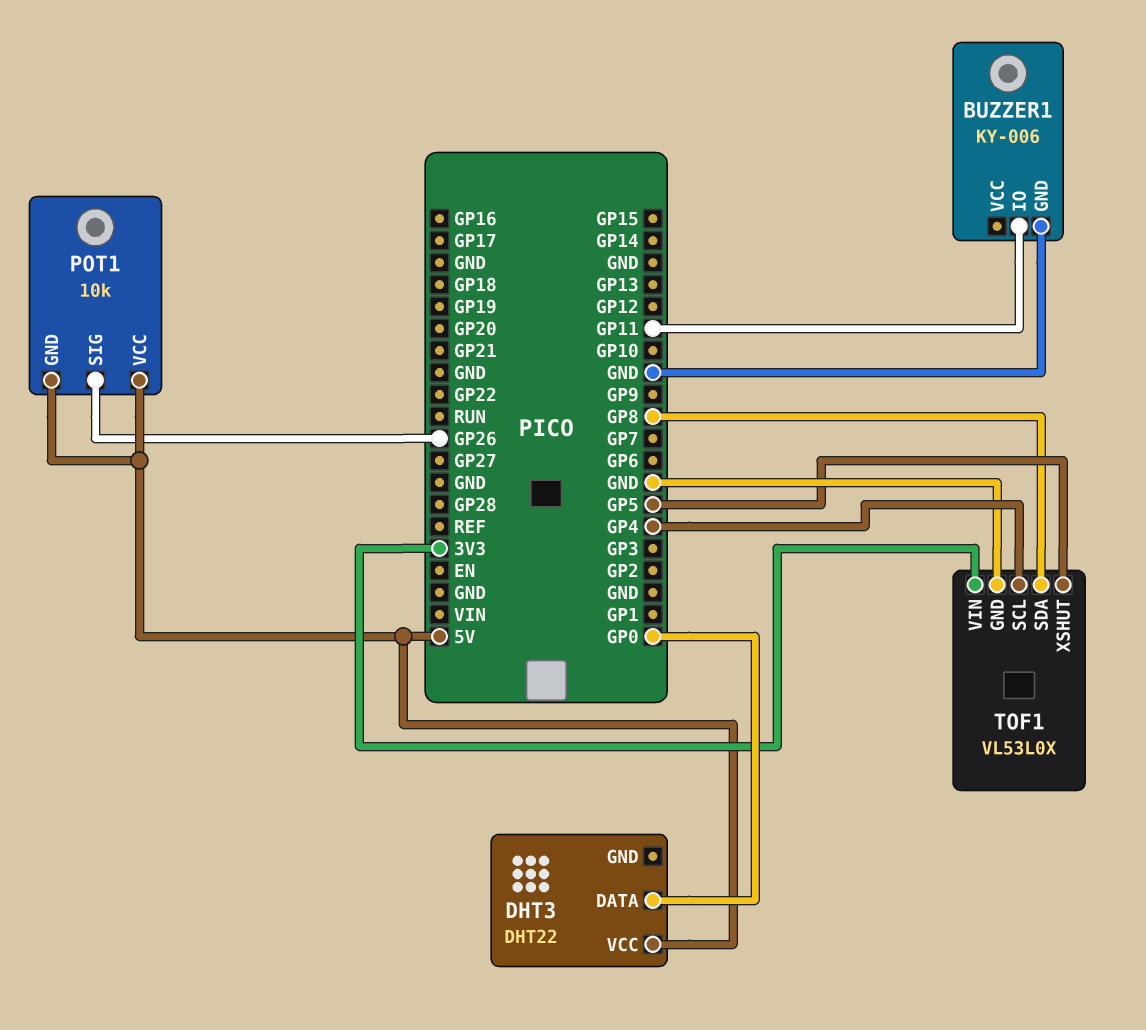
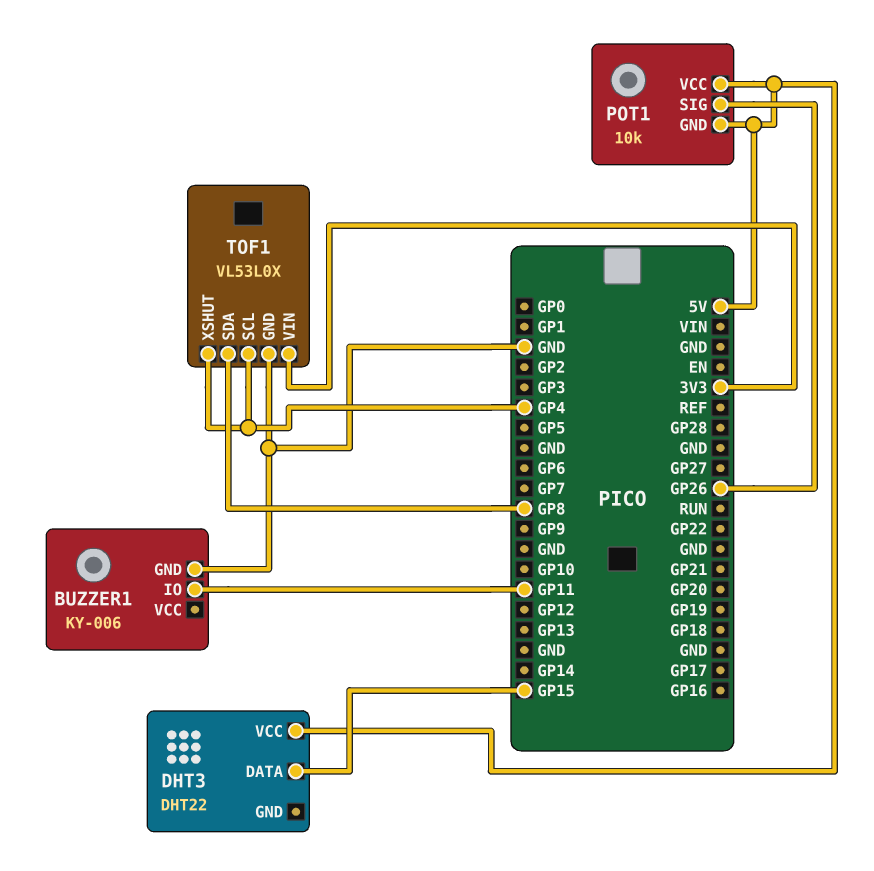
DHT3 pin DATA: GP0 -> GP15
TOF1 pin XSHUT: GP5 -> GP4

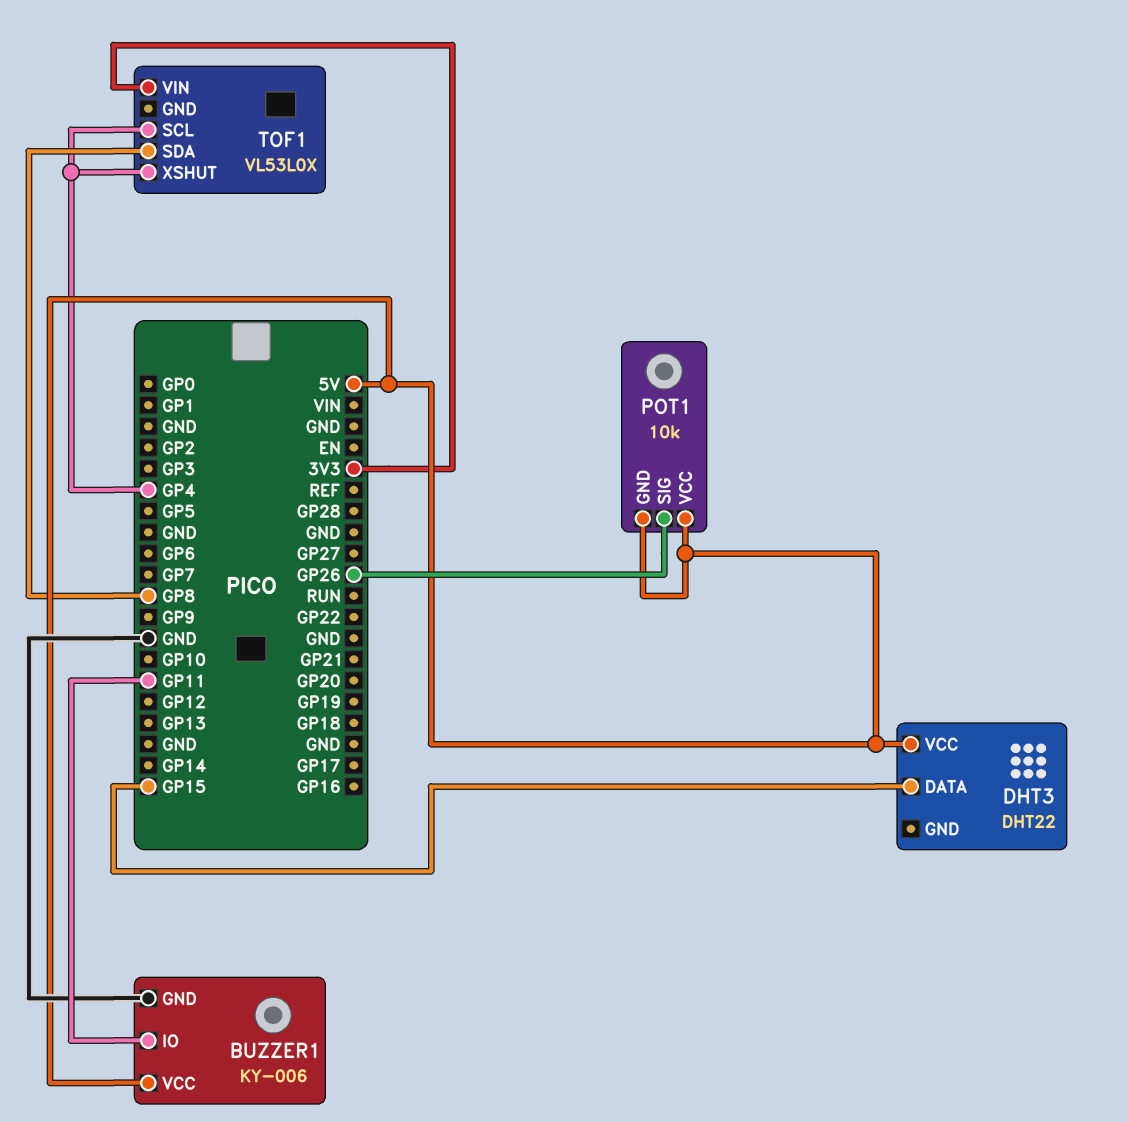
BUZZER1 pin VCC: none -> 5V
TOF1 pin GND: GND -> none

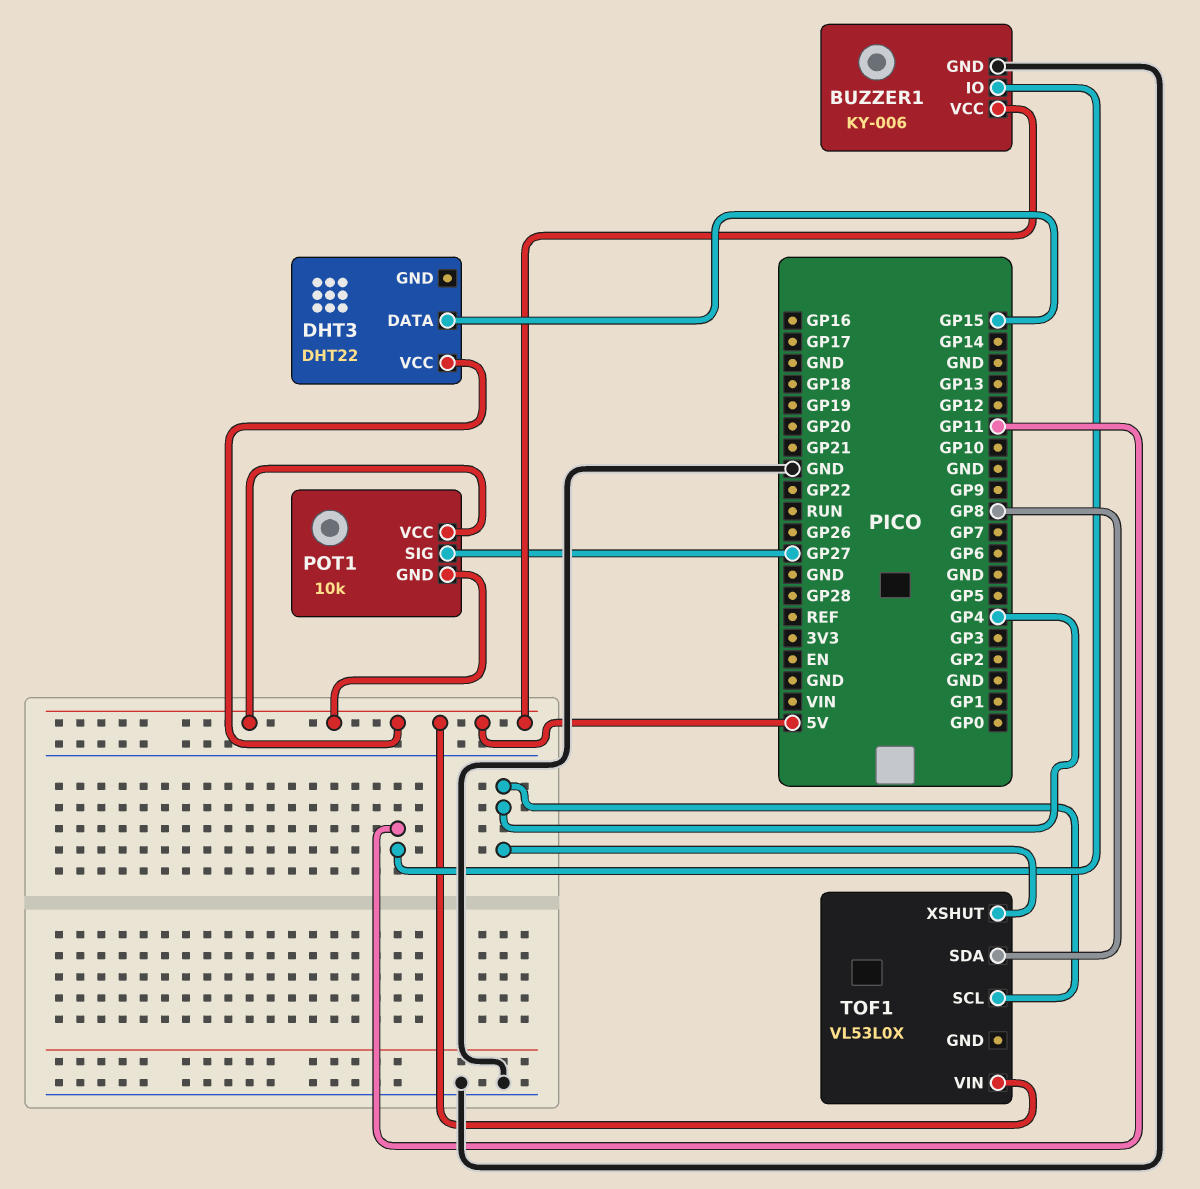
POT1 pin SIG: GP26 -> GP27
TOF1 pin VIN: 3V3 -> 5V

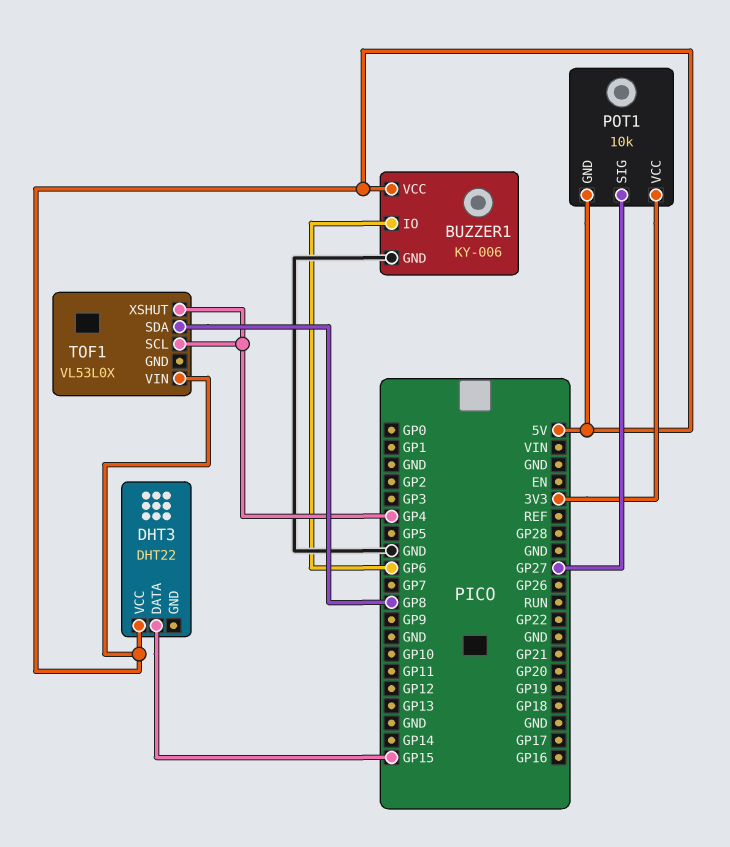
BUZZER1 pin IO: GP11 -> GP6
POT1 pin VCC: 5V -> 3V3

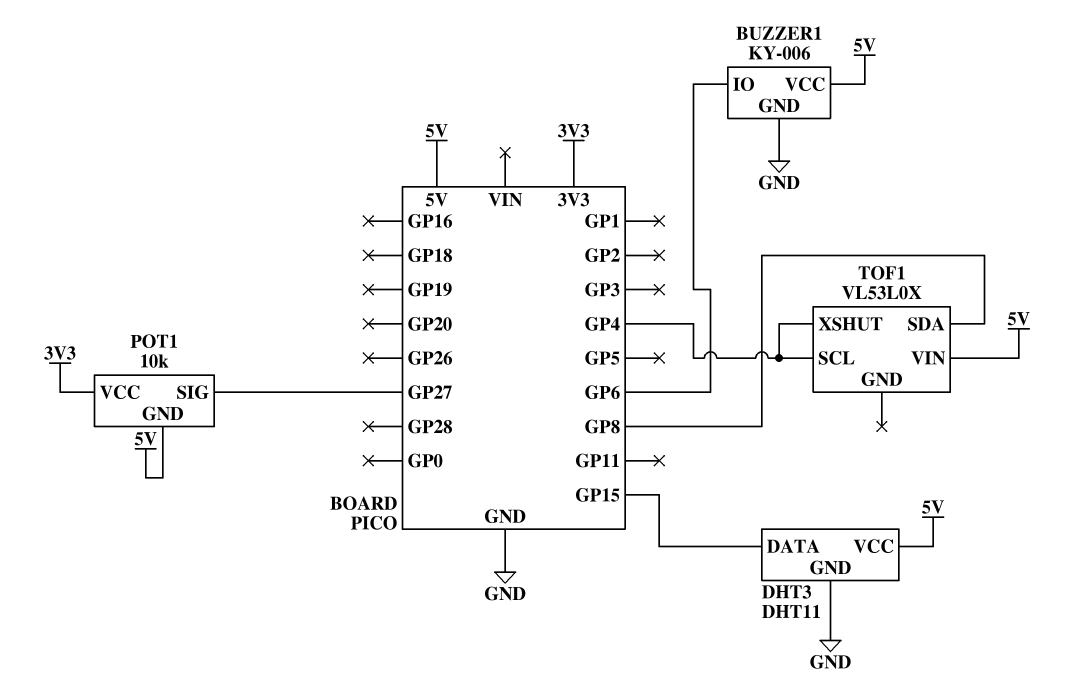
DHT3: DHT22 -> DHT11
DHT3 pin GND: none -> GND

